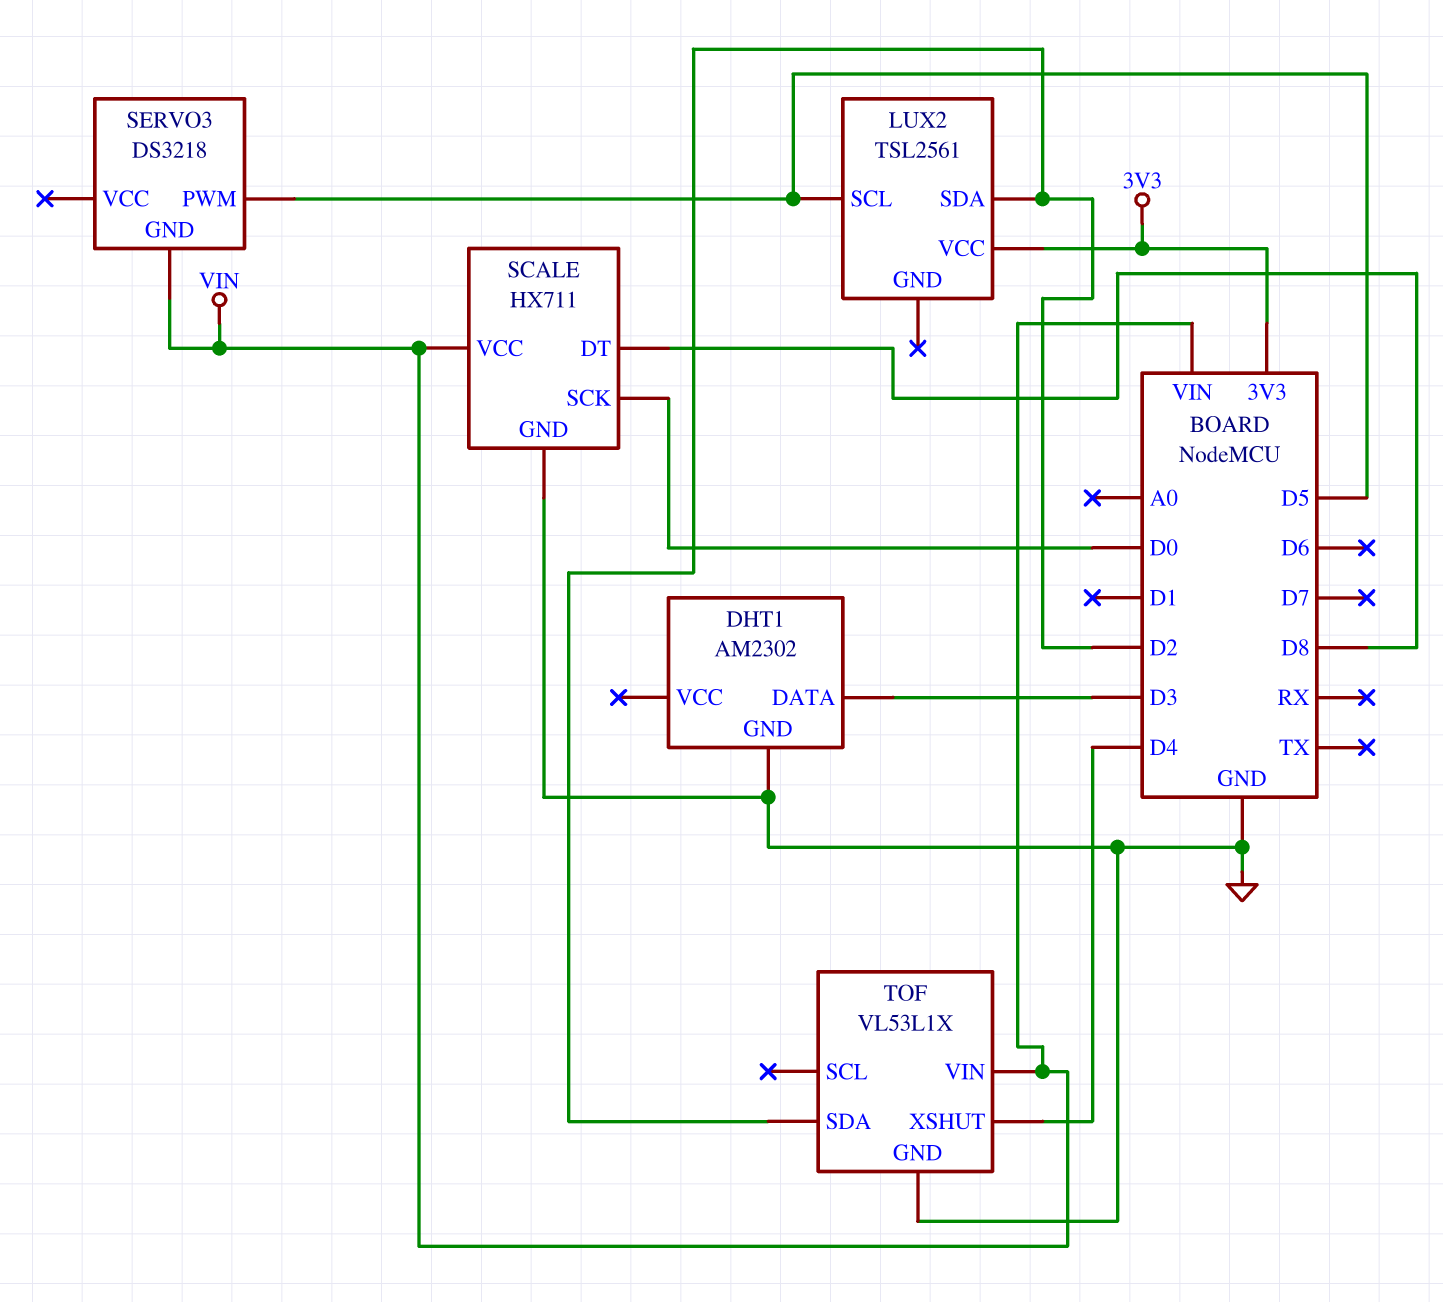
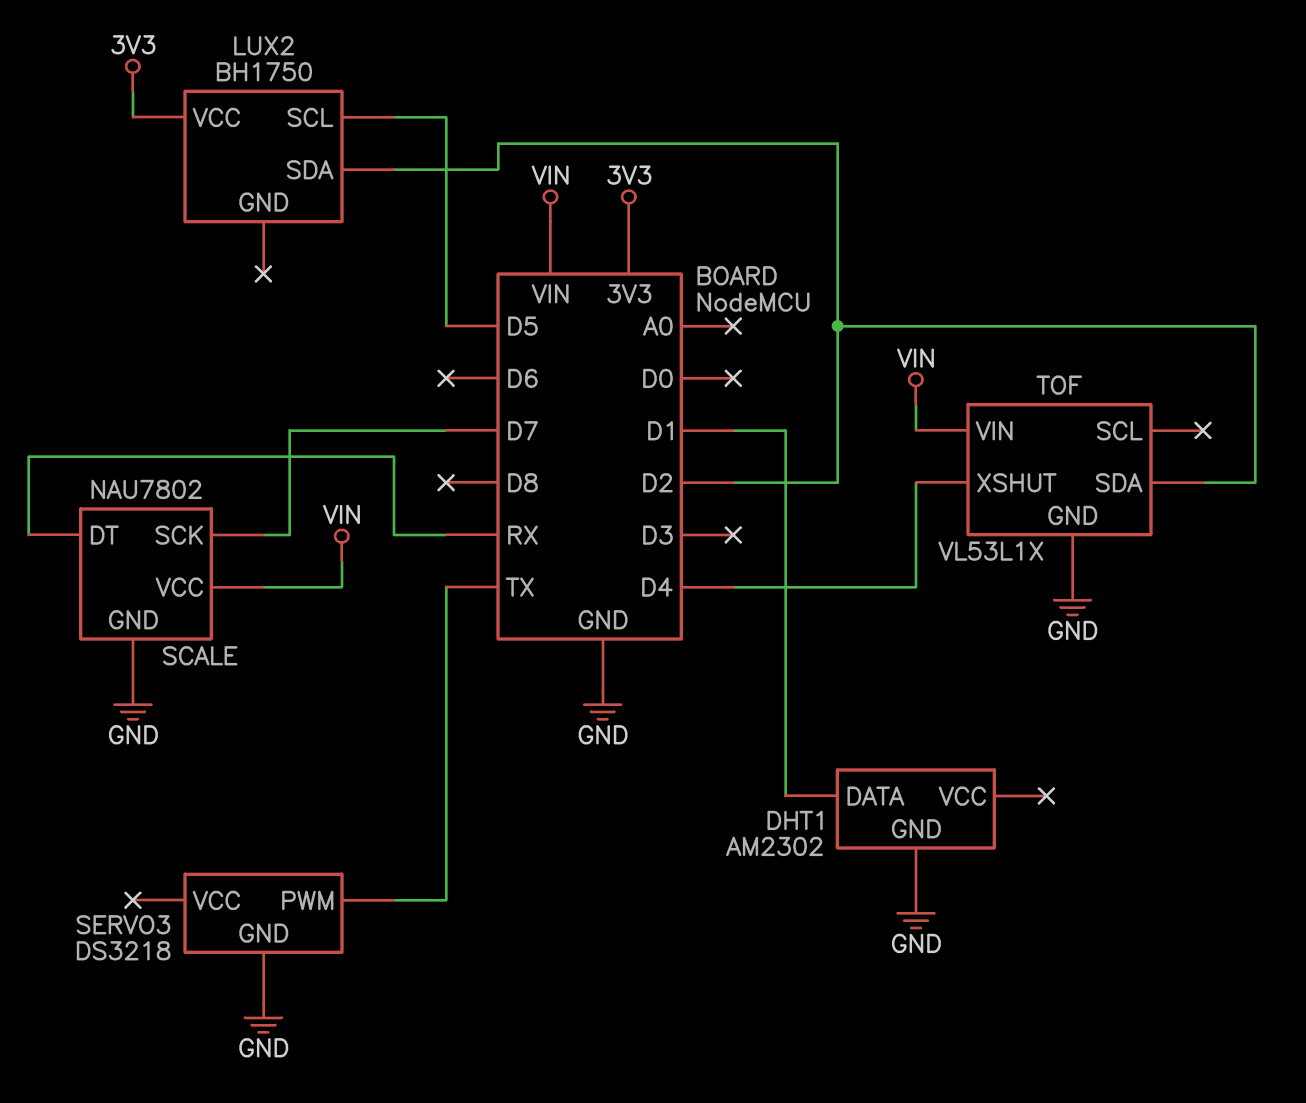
DHT1 pin DATA: D3 -> D1
LUX2: TSL2561 -> BH1750
SCALE: HX711 -> NAU7802
SCALE pin DT: D8 -> RX
SCALE pin SCK: D0 -> D7
SERVO3 pin GND: VIN -> GND
SERVO3 pin PWM: D5 -> TX

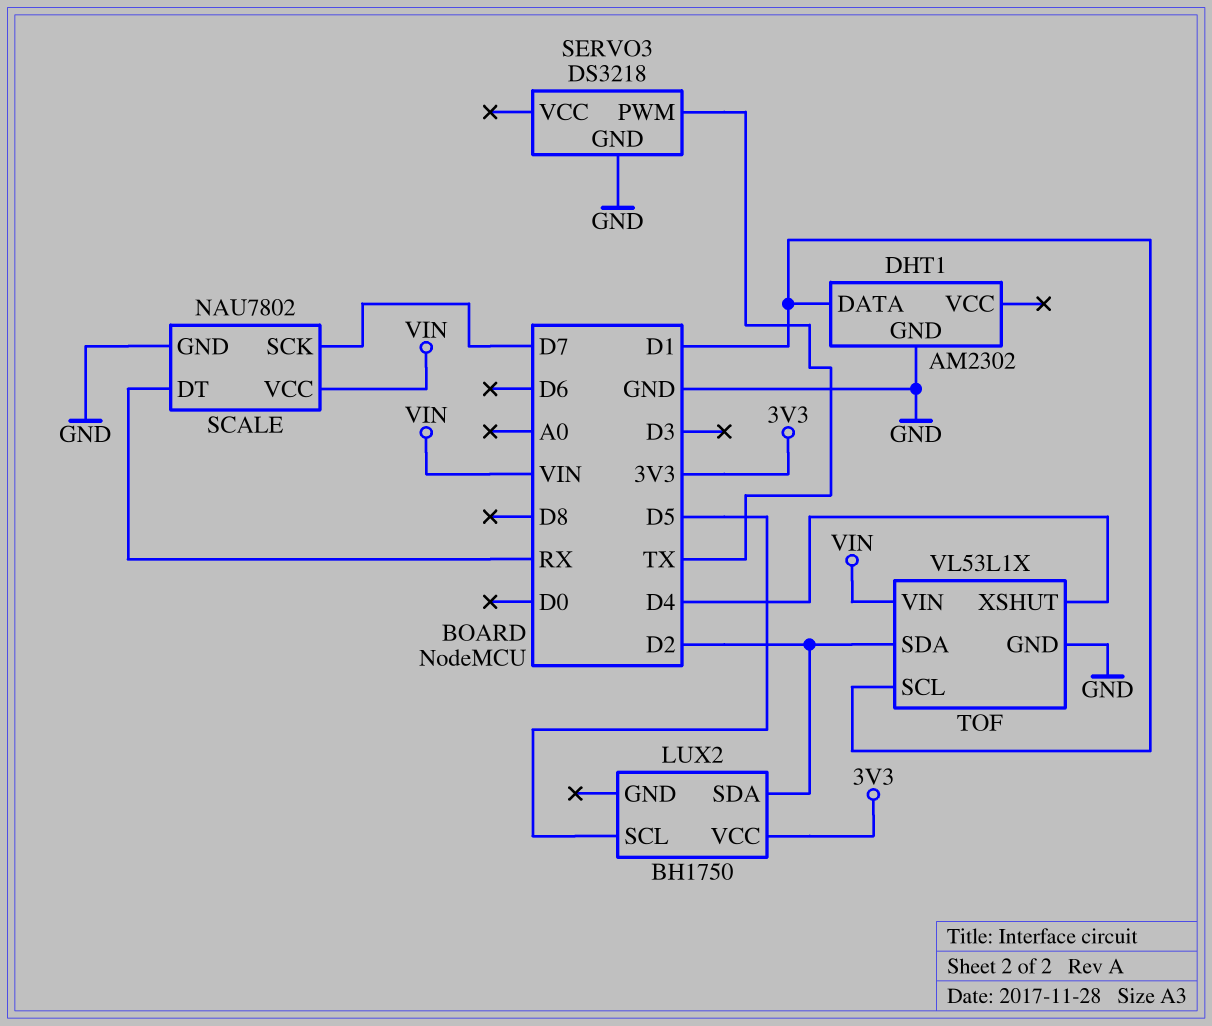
TOF pin SCL: none -> D1

